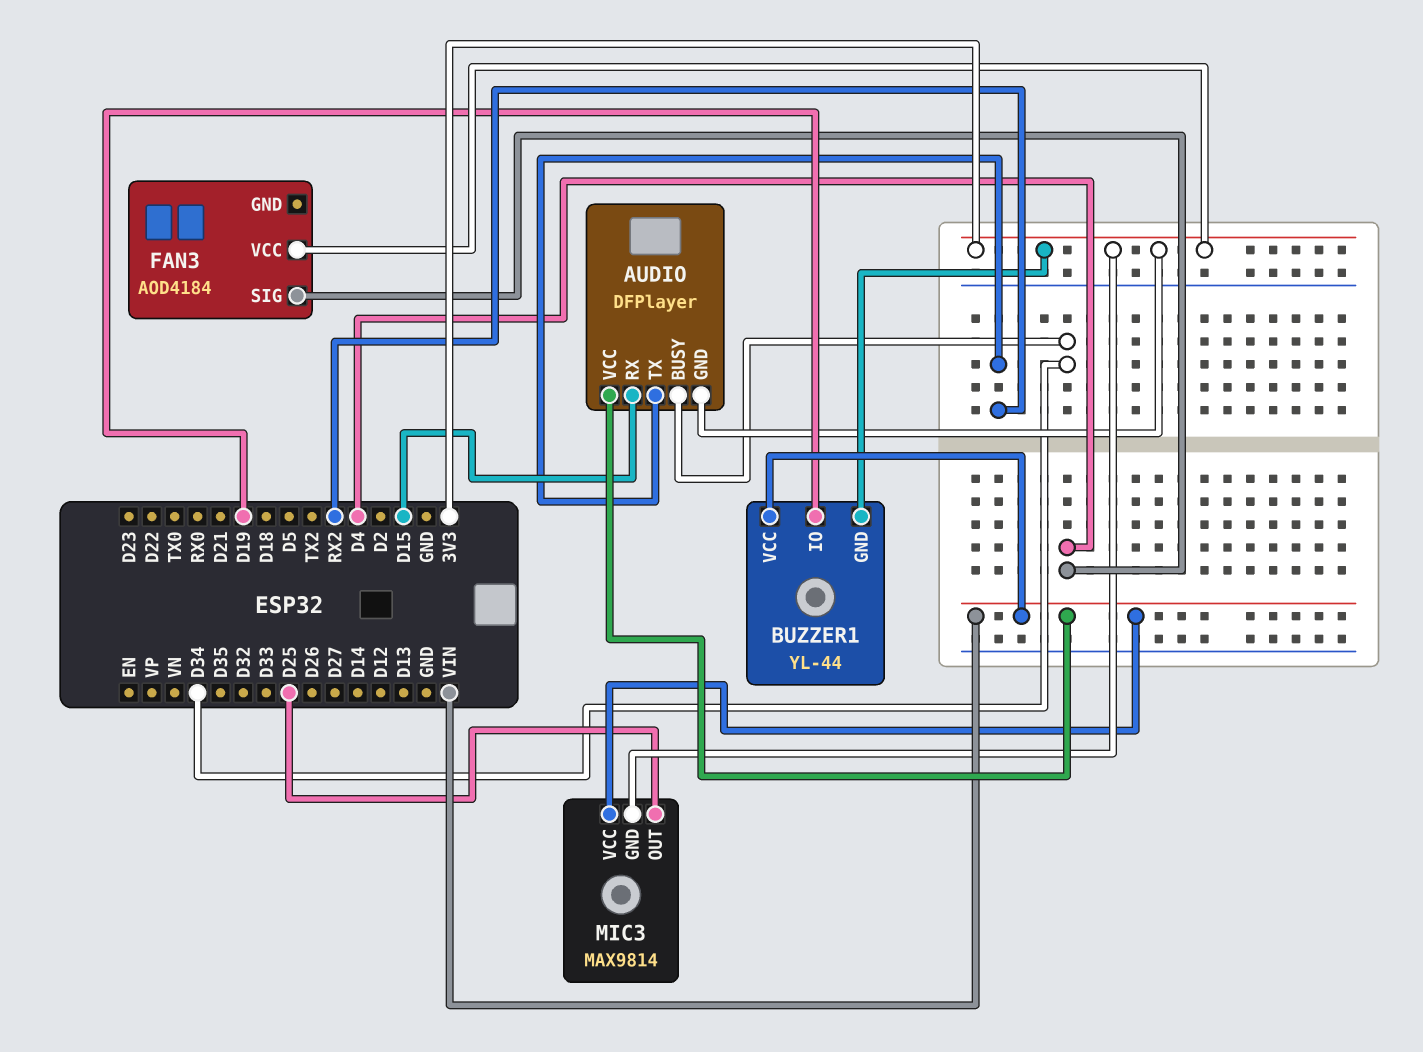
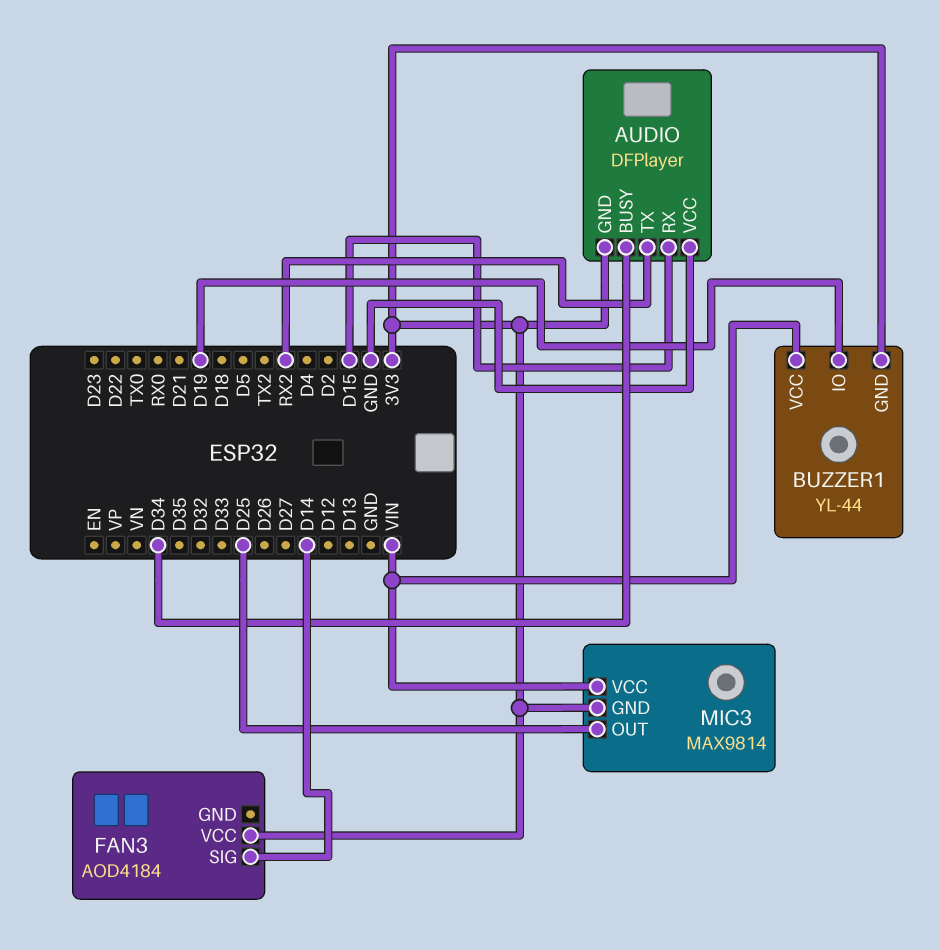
AUDIO pin VCC: VIN -> GND
FAN3 pin SIG: D4 -> D14

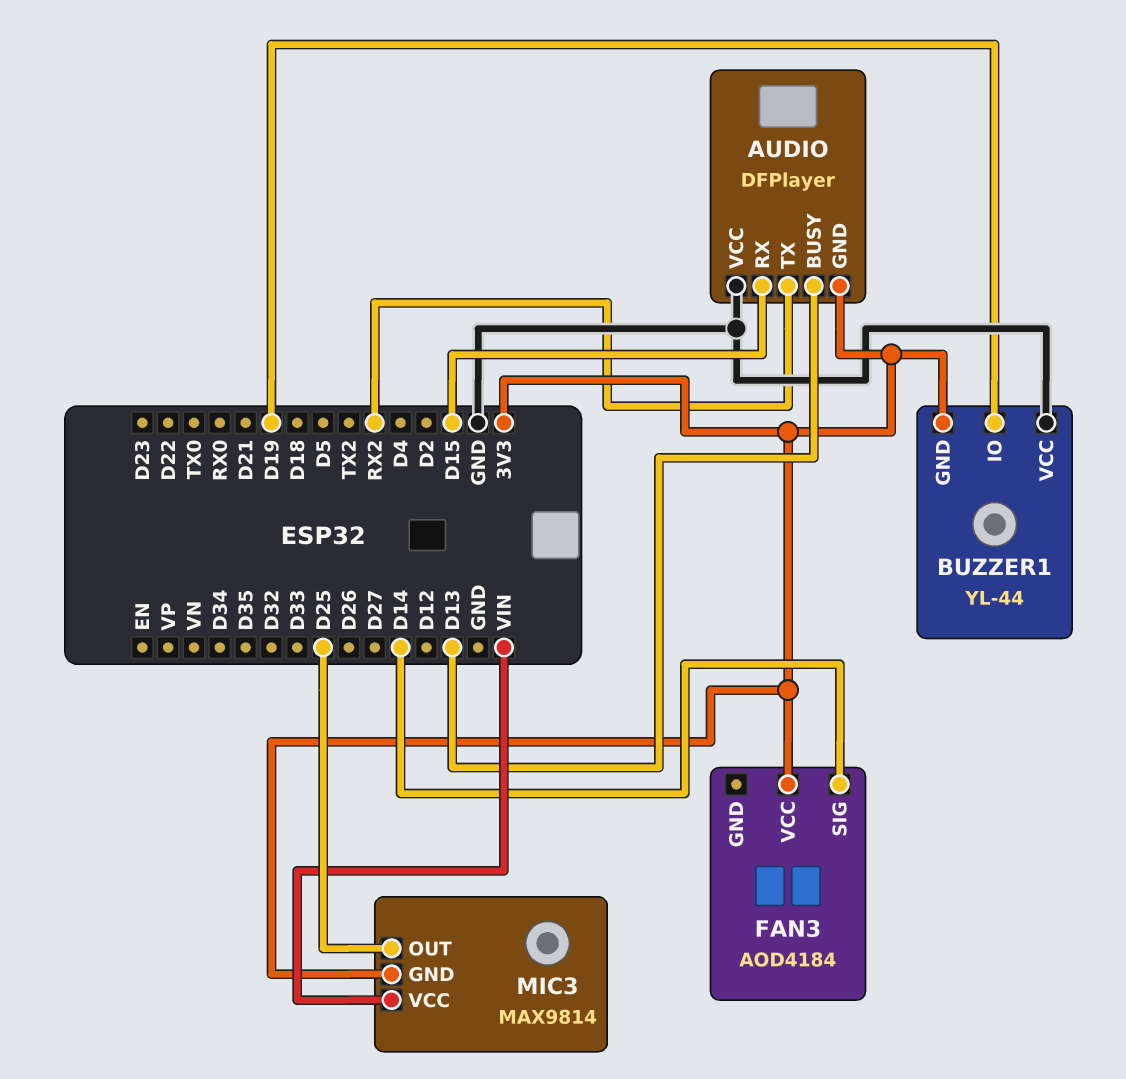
AUDIO pin BUSY: D34 -> D13
BUZZER1 pin VCC: VIN -> GND

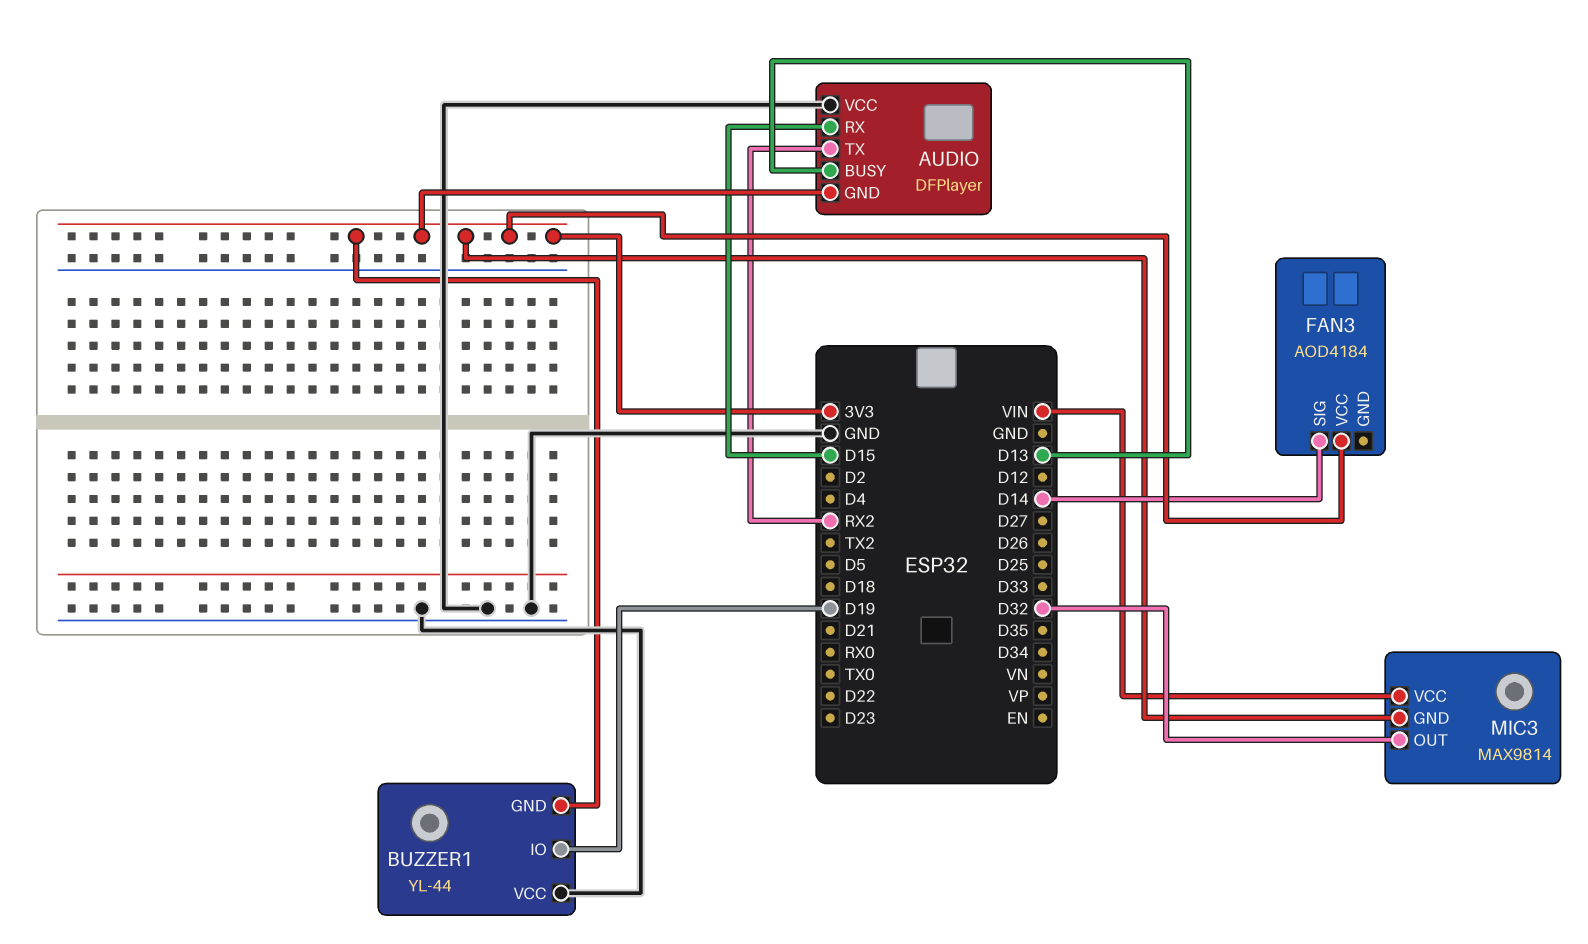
MIC3 pin OUT: D25 -> D32

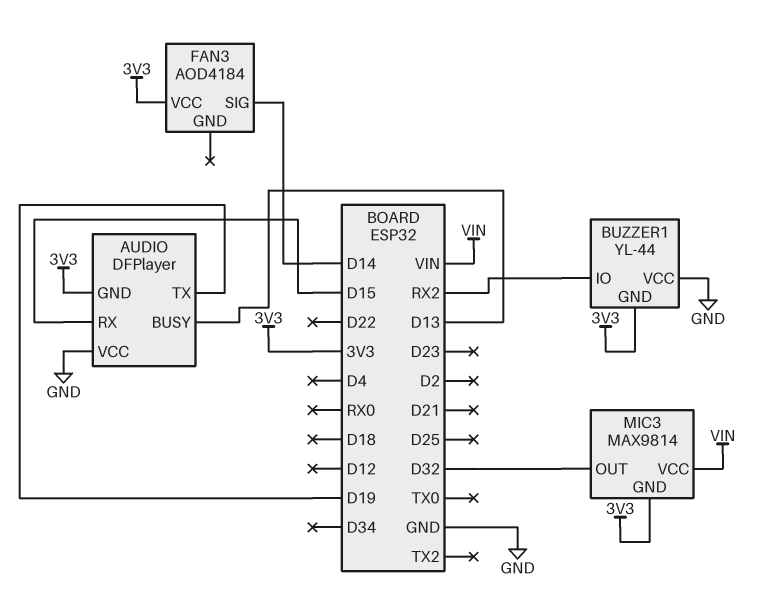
AUDIO pin TX: RX2 -> D19
BUZZER1 pin IO: D19 -> RX2

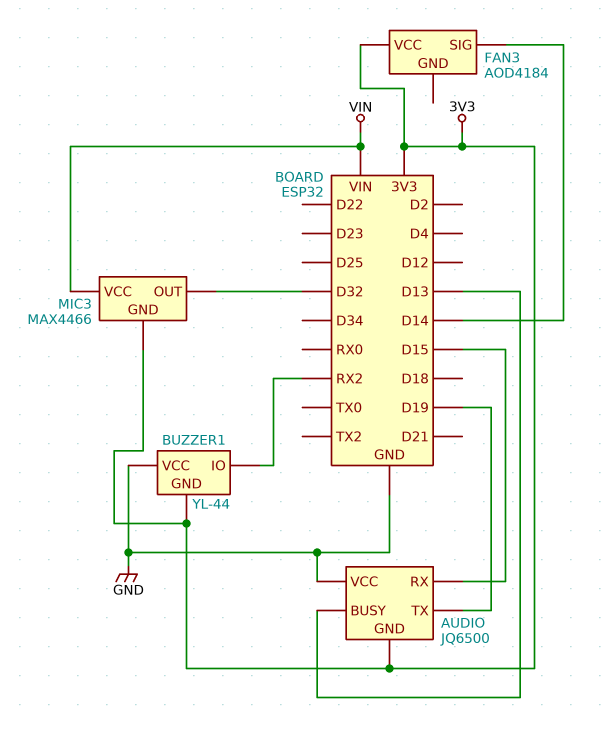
AUDIO: DFPlayer -> JQ6500
MIC3: MAX9814 -> MAX4466

